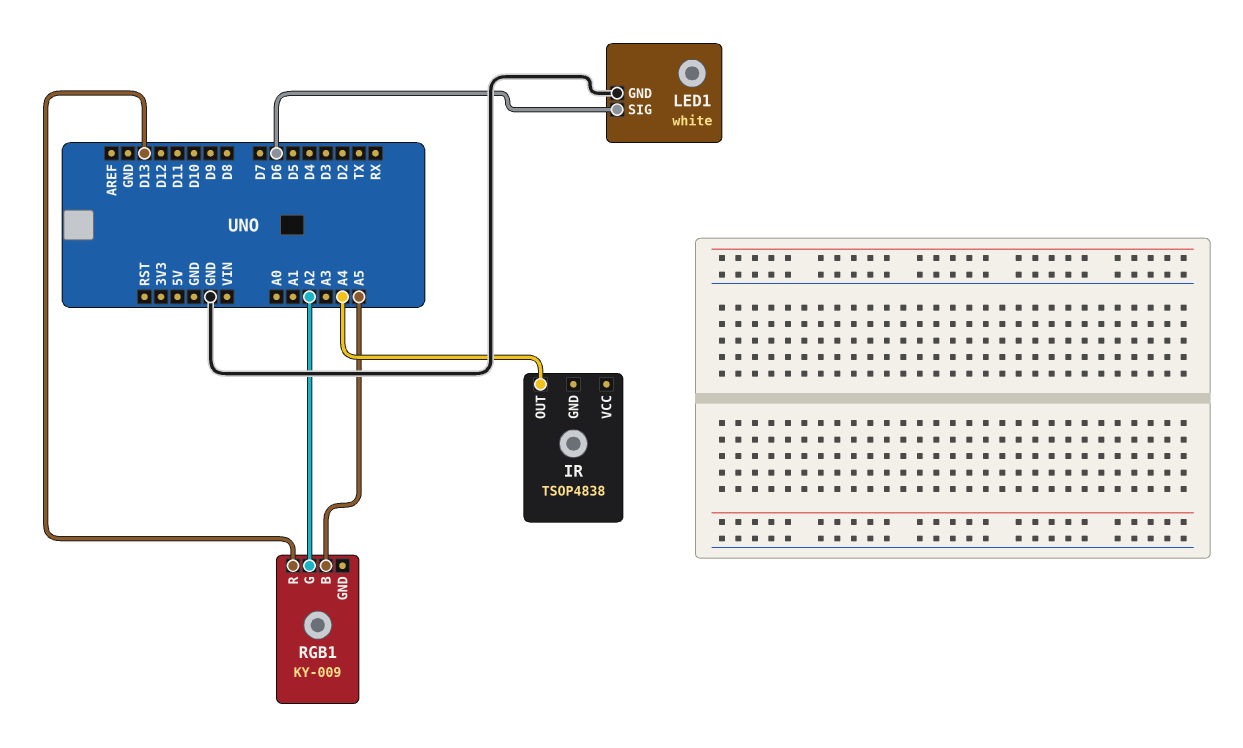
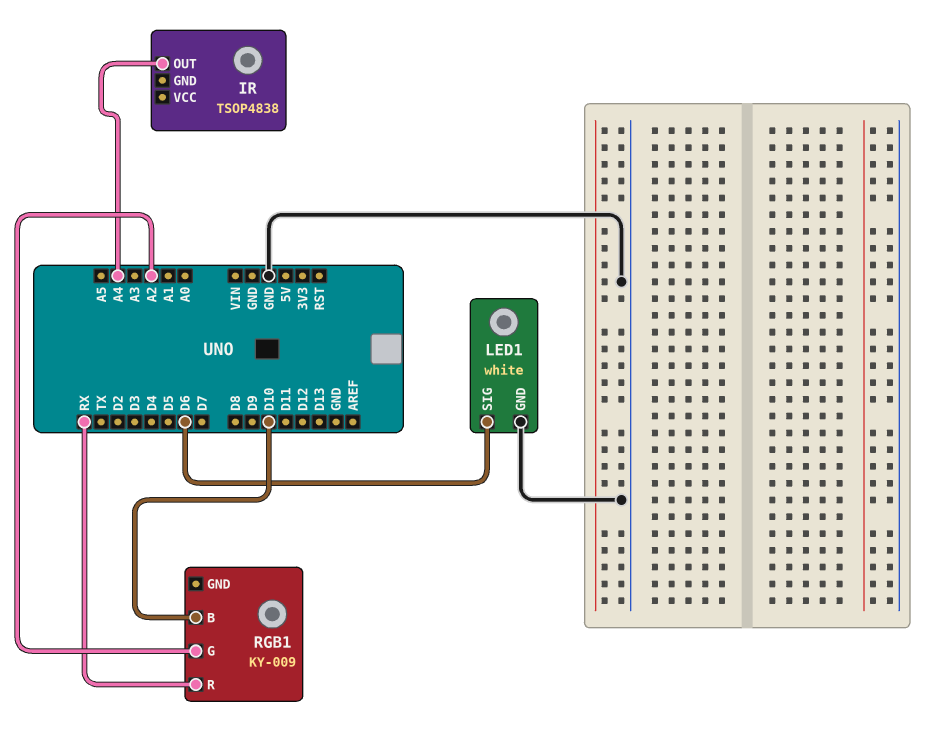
RGB1 pin B: A5 -> D10
RGB1 pin R: D13 -> RX

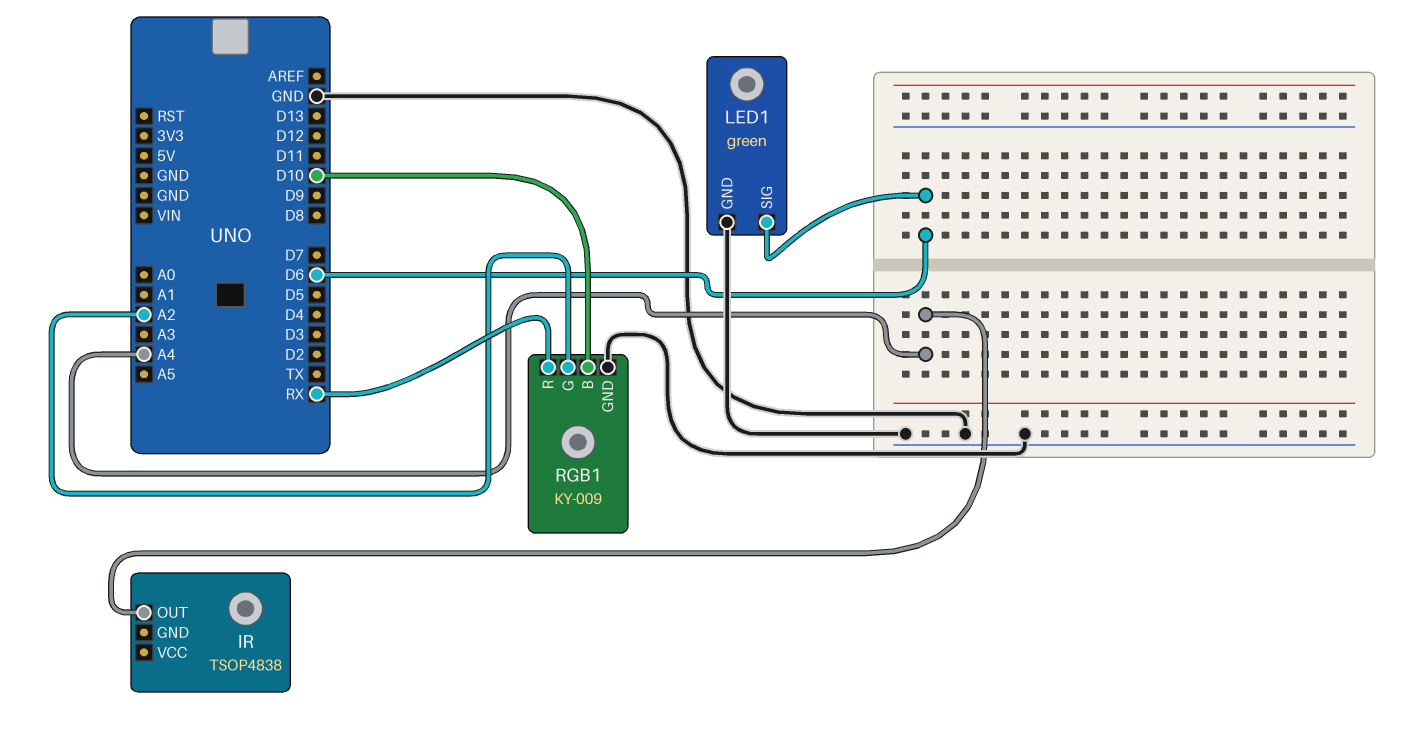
LED1: white -> green
RGB1 pin GND: none -> GND

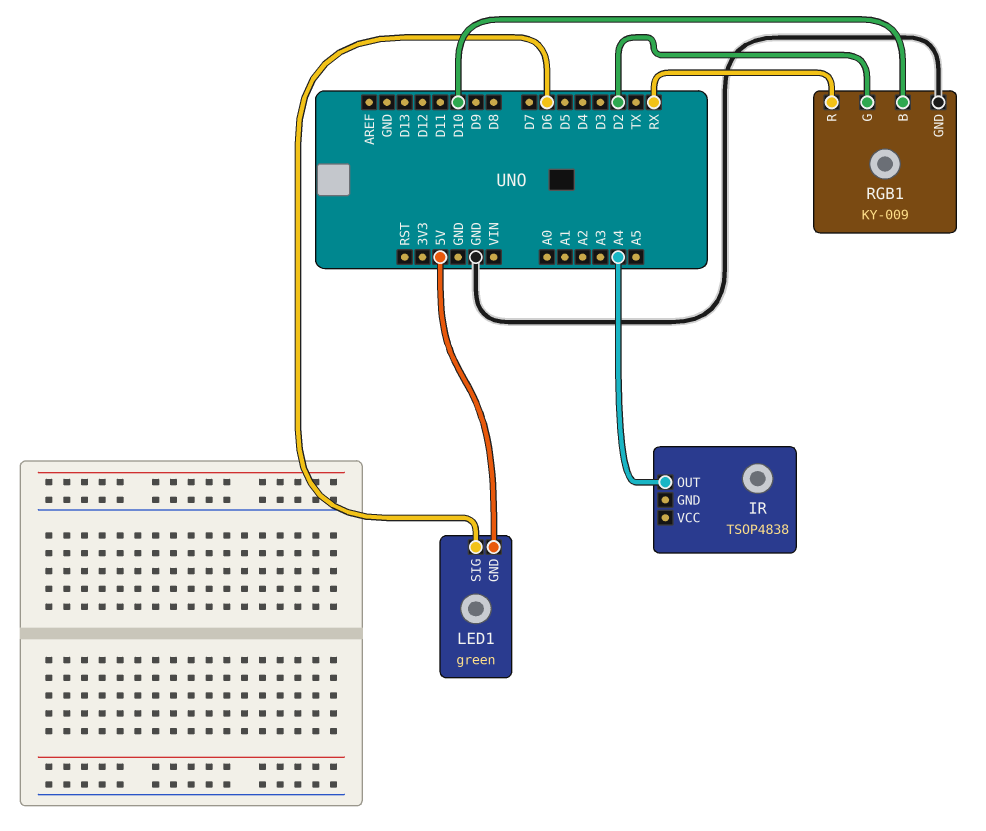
LED1 pin GND: GND -> 5V
RGB1 pin G: A2 -> D2

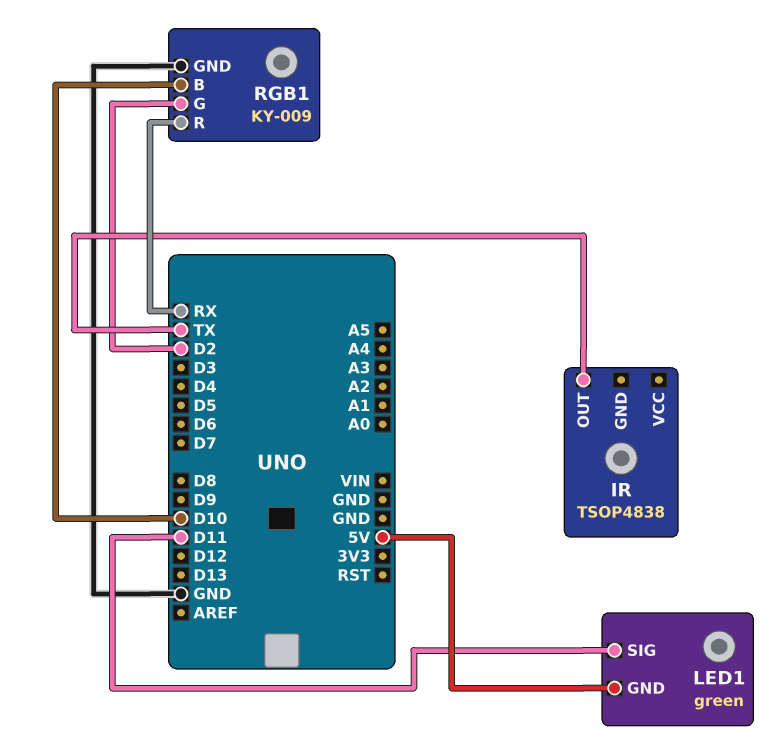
IR pin OUT: A4 -> TX
LED1 pin SIG: D6 -> D11

